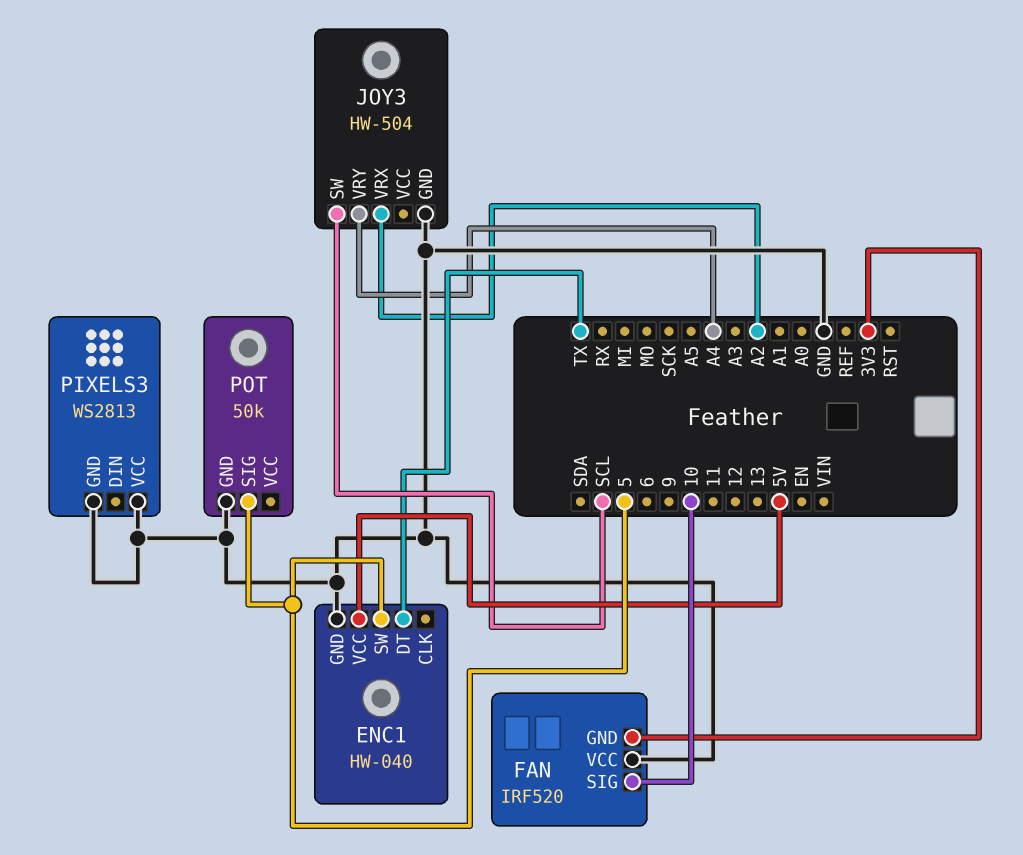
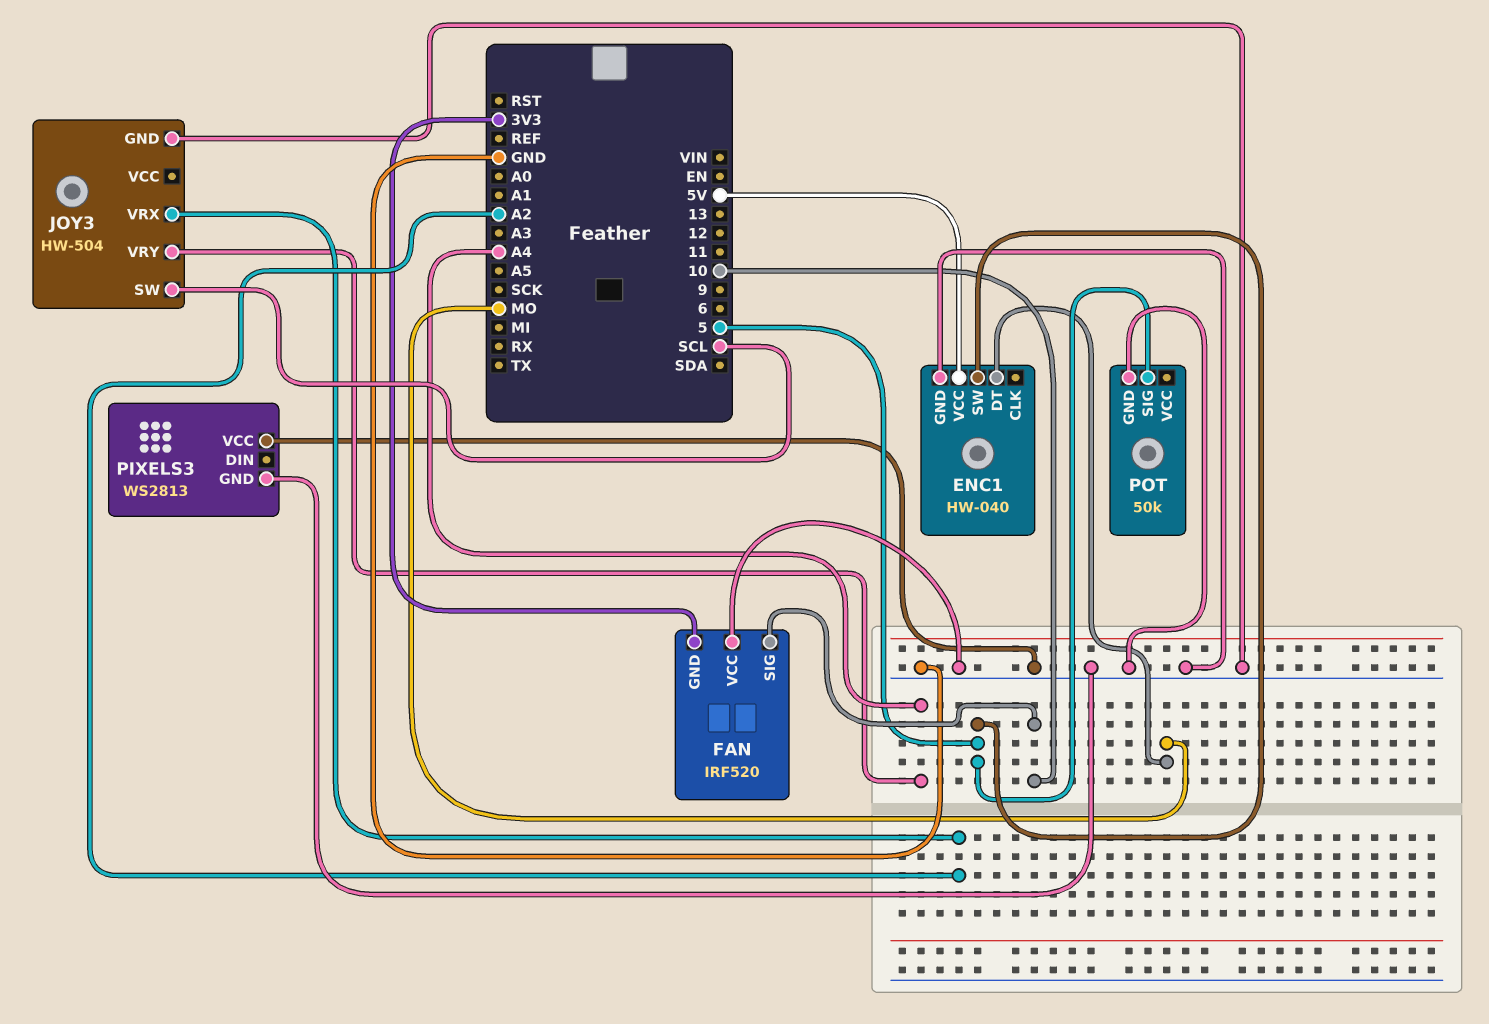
ENC1 pin DT: TX -> MO

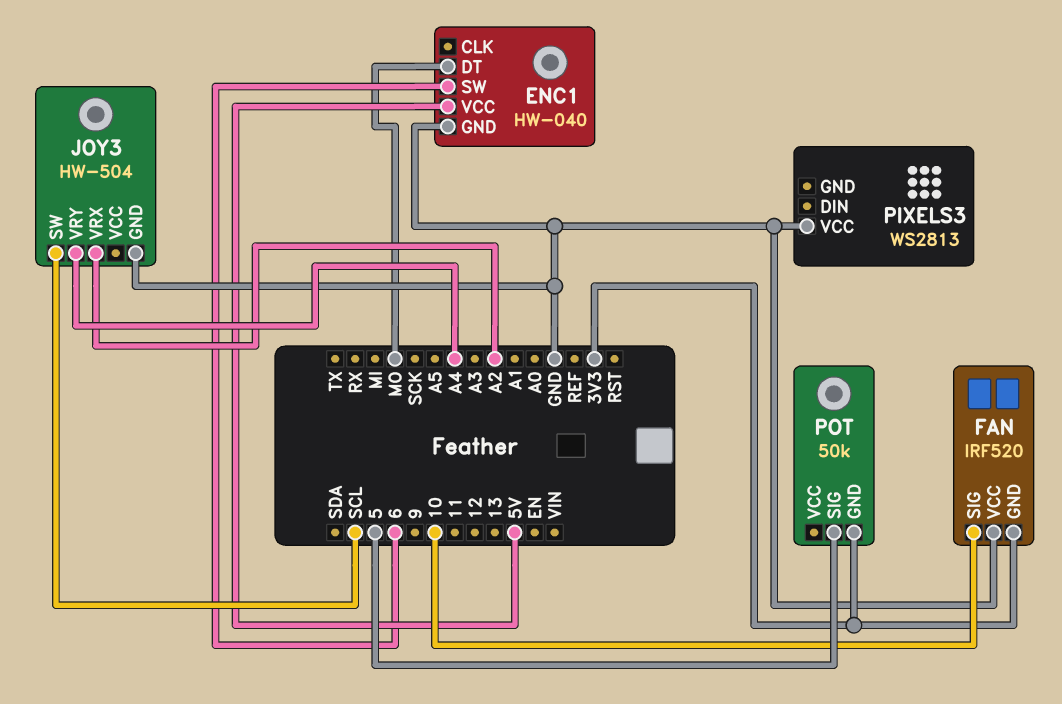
ENC1 pin SW: 5 -> 6
PIXELS3 pin GND: GND -> none
POT pin GND: GND -> 3V3

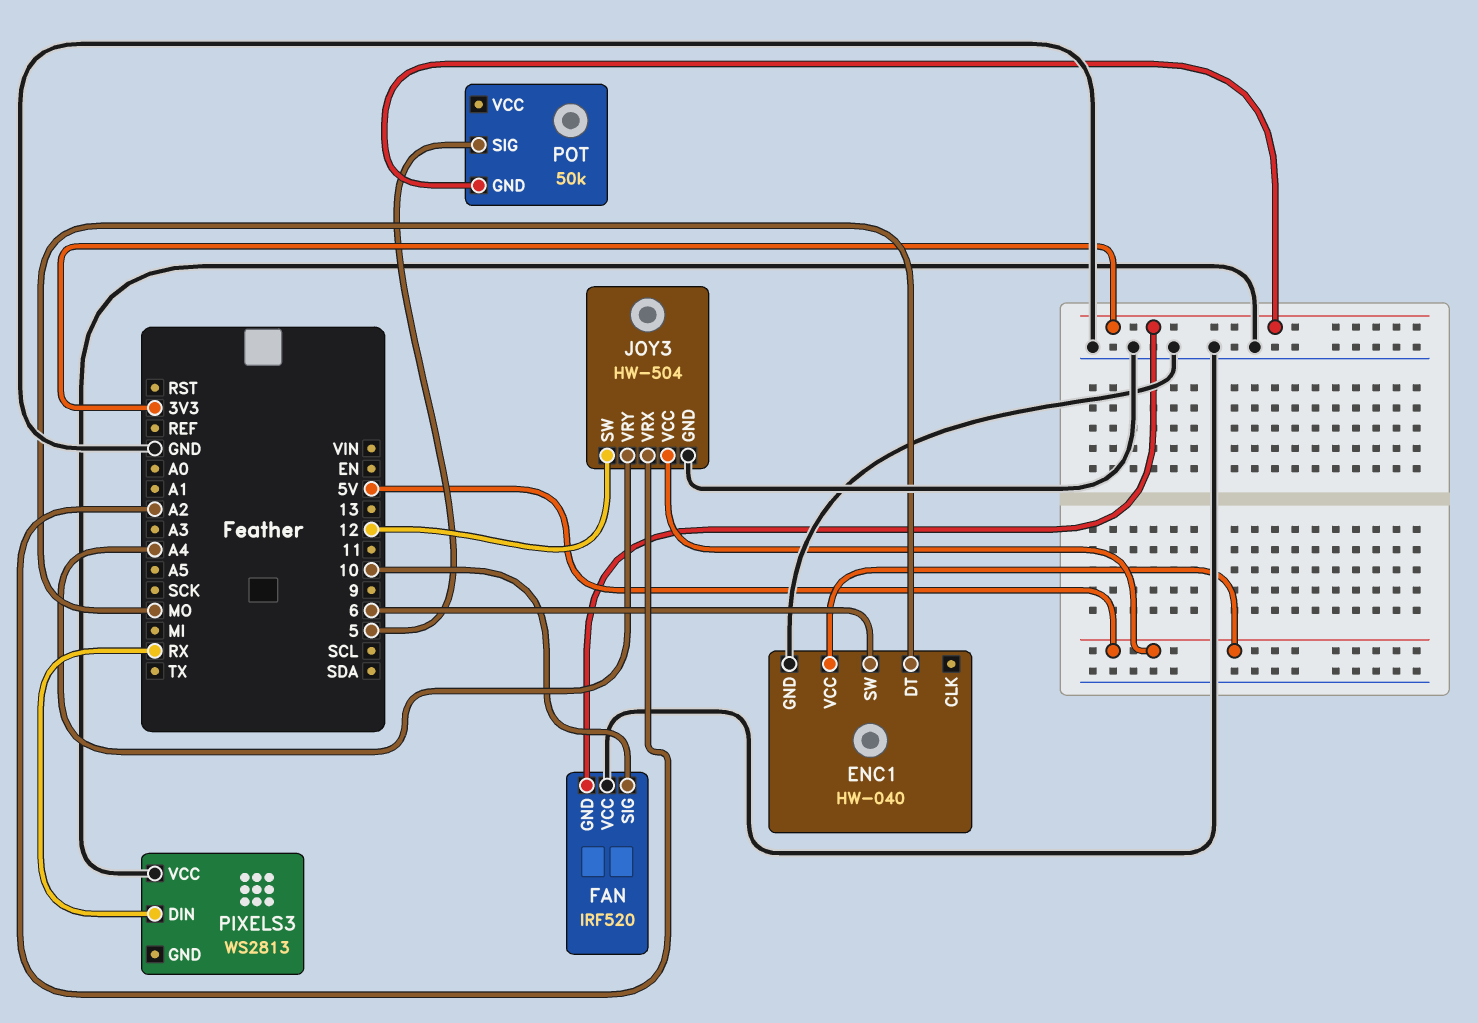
JOY3 pin SW: SCL -> 12
JOY3 pin VCC: none -> 5V
PIXELS3 pin DIN: none -> RX

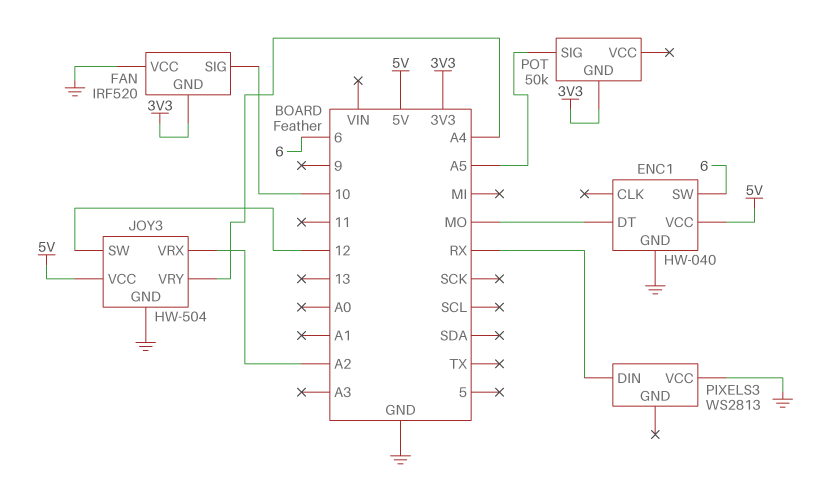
POT pin SIG: 5 -> A5

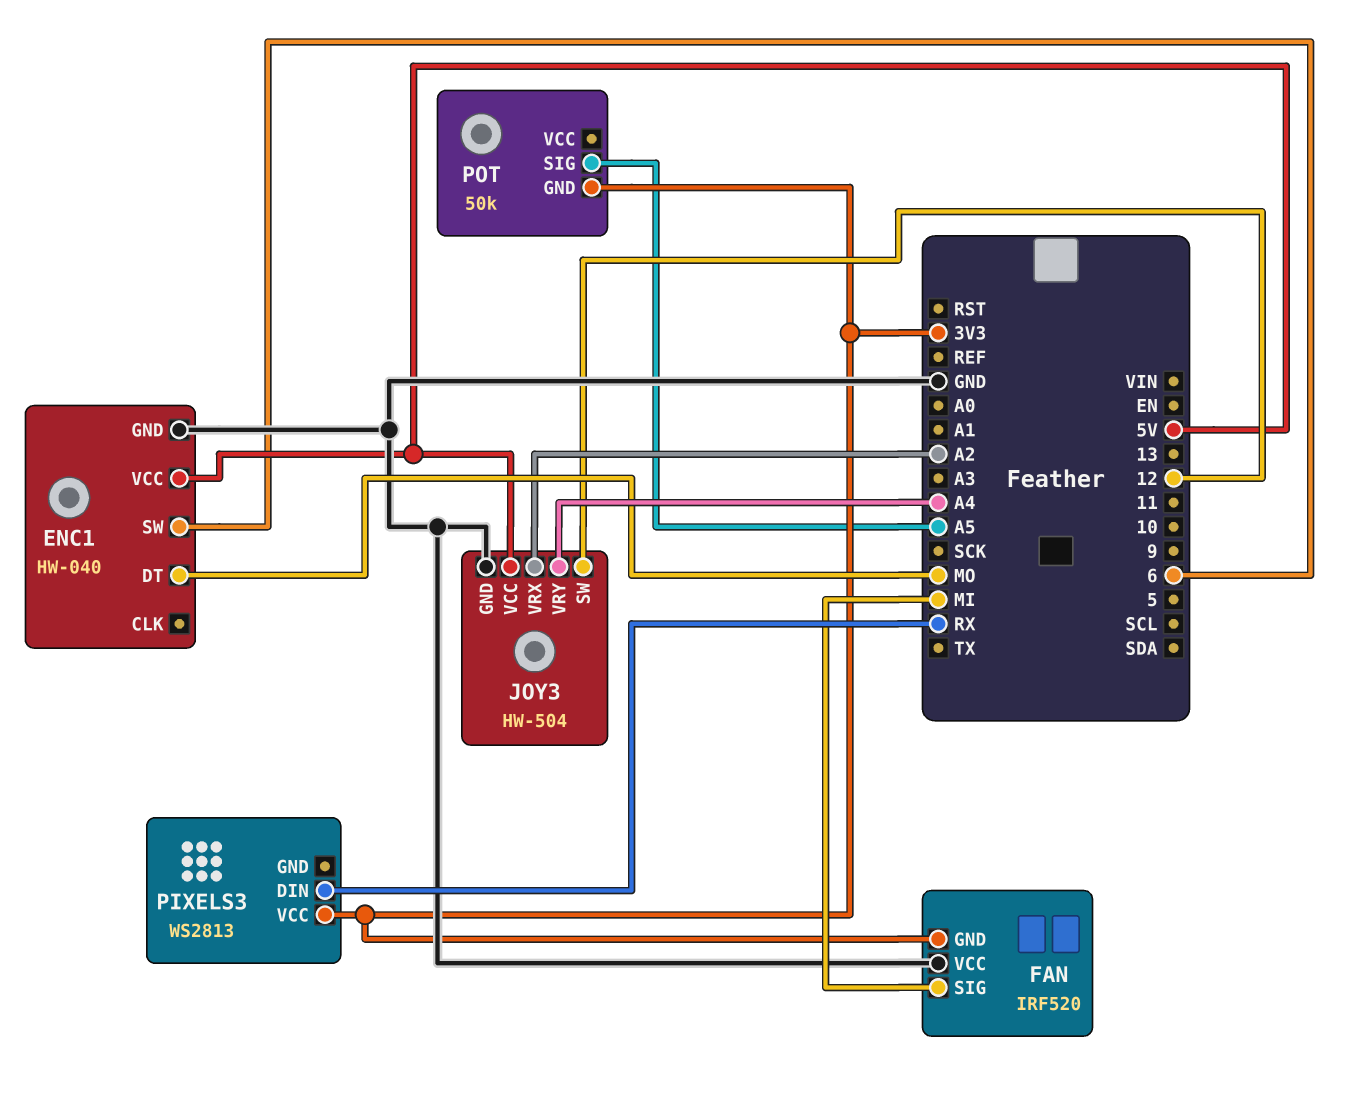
FAN pin SIG: 10 -> MI
PIXELS3 pin VCC: GND -> 3V3

